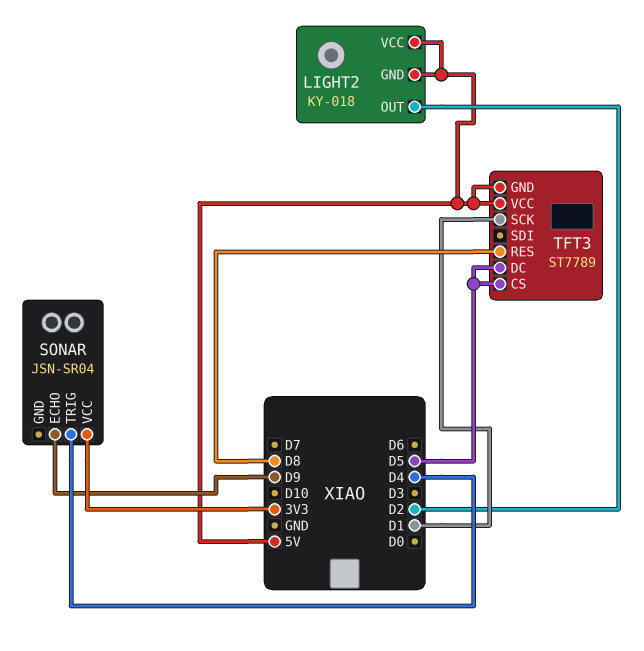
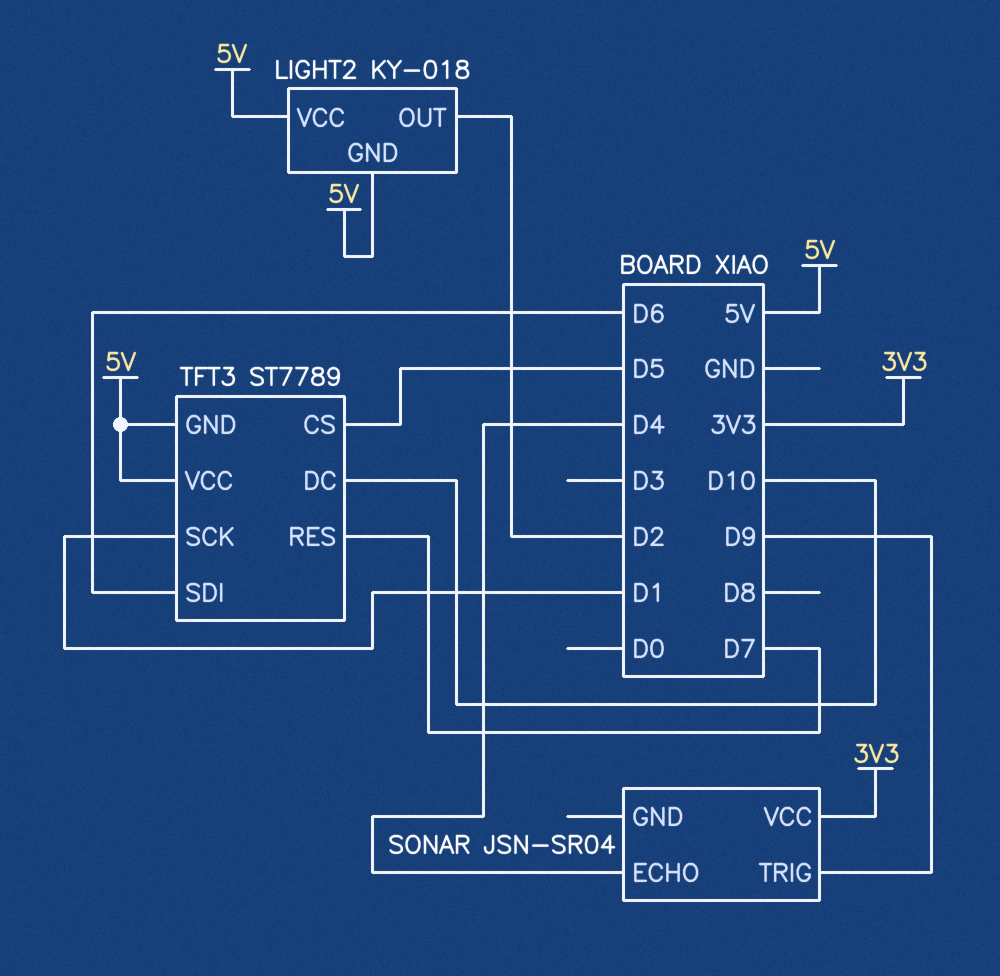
SONAR pin ECHO: D9 -> D4
SONAR pin TRIG: D4 -> D9
TFT3 pin DC: D5 -> D10
TFT3 pin RES: D8 -> D7
TFT3 pin SDI: none -> D6

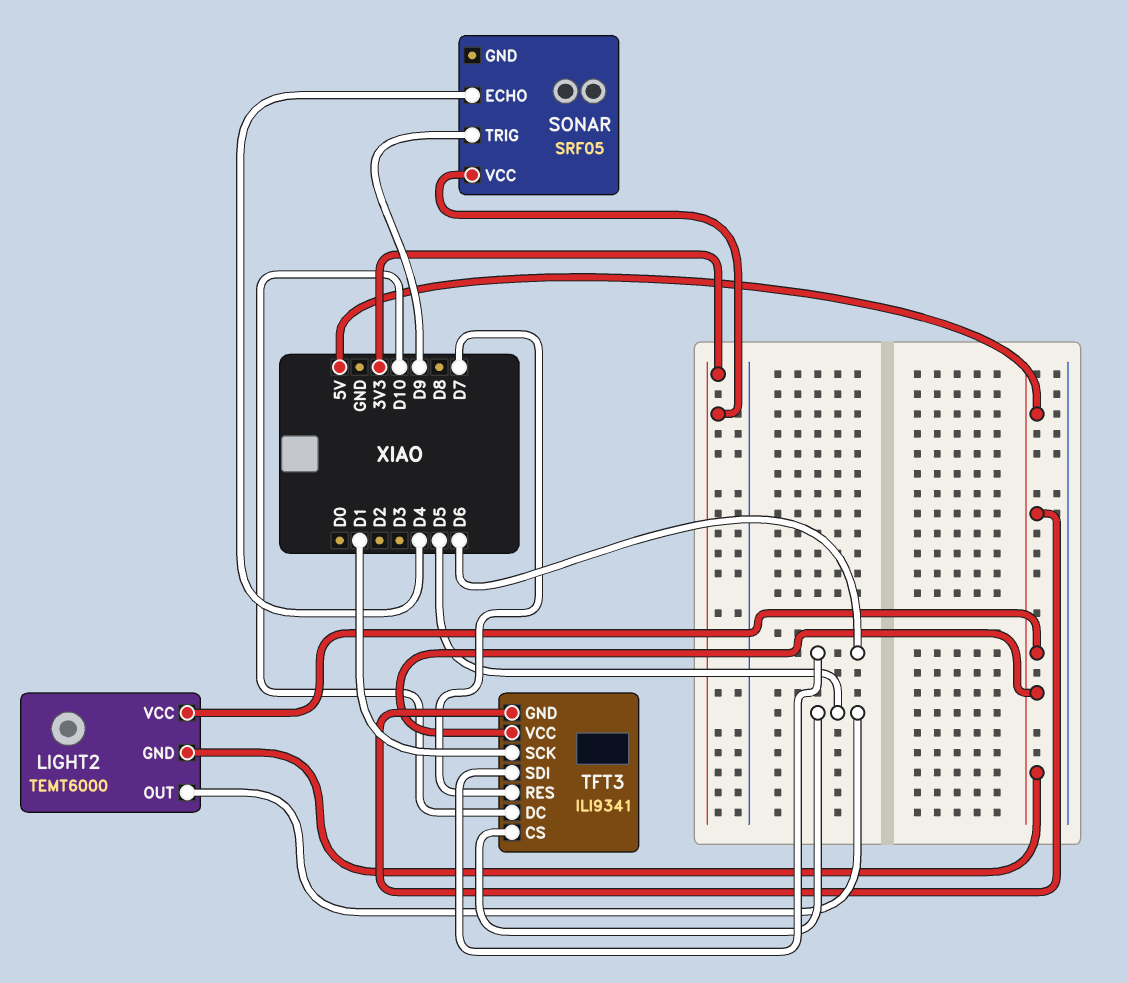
LIGHT2: KY-018 -> TEMT6000
LIGHT2 pin OUT: D2 -> D5
SONAR: JSN-SR04 -> SRF05
TFT3: ST7789 -> ILI9341

